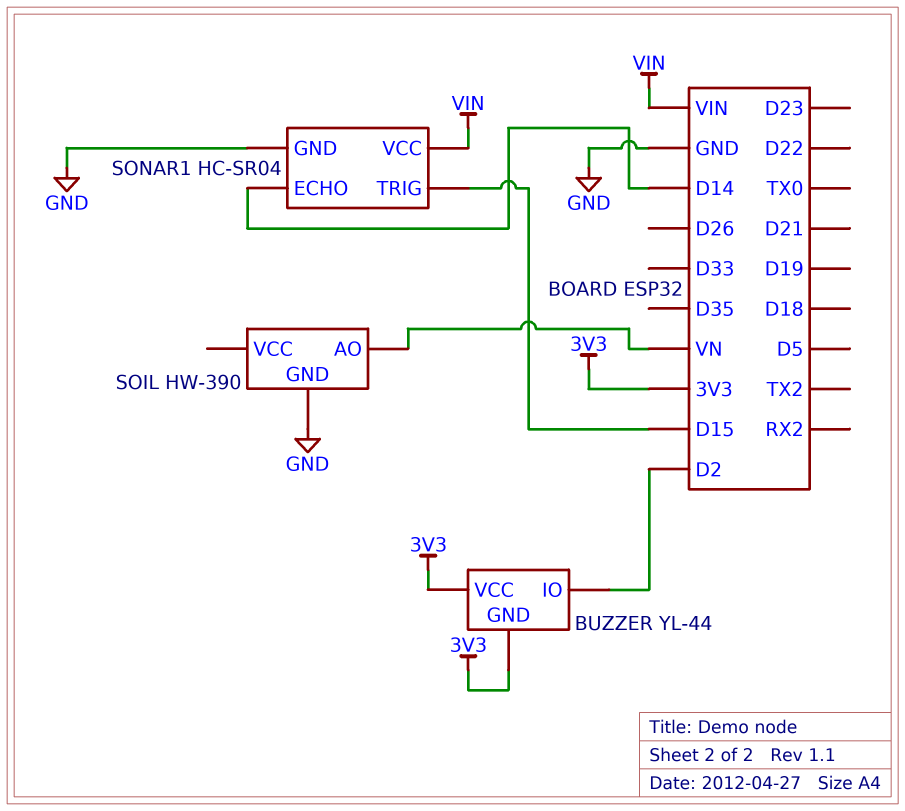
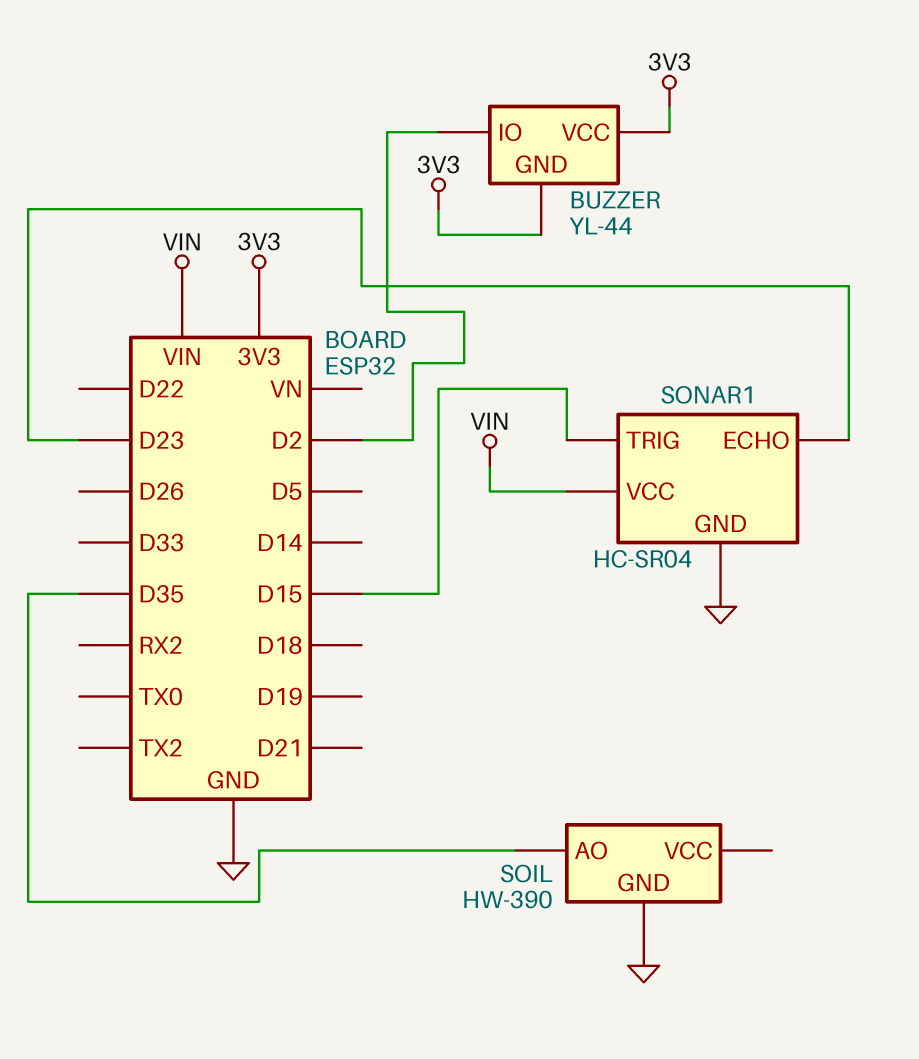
SOIL pin AO: VN -> D35
SONAR1 pin ECHO: D14 -> D23

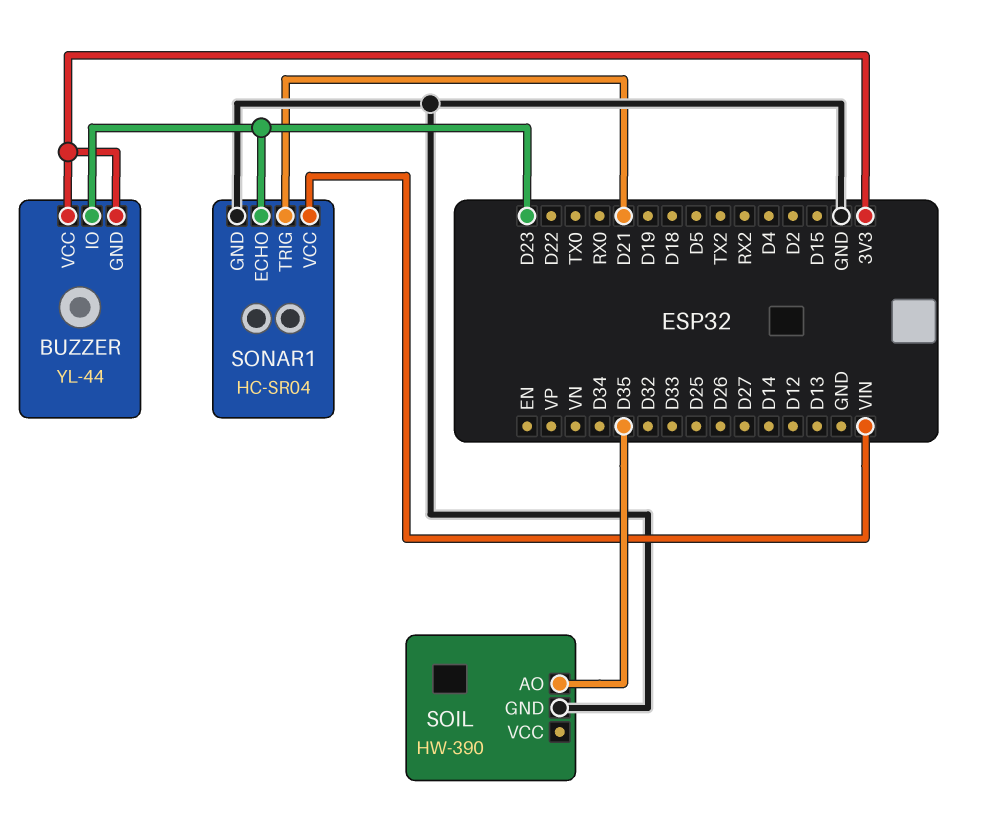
BUZZER pin IO: D2 -> D23
SONAR1 pin TRIG: D15 -> D21

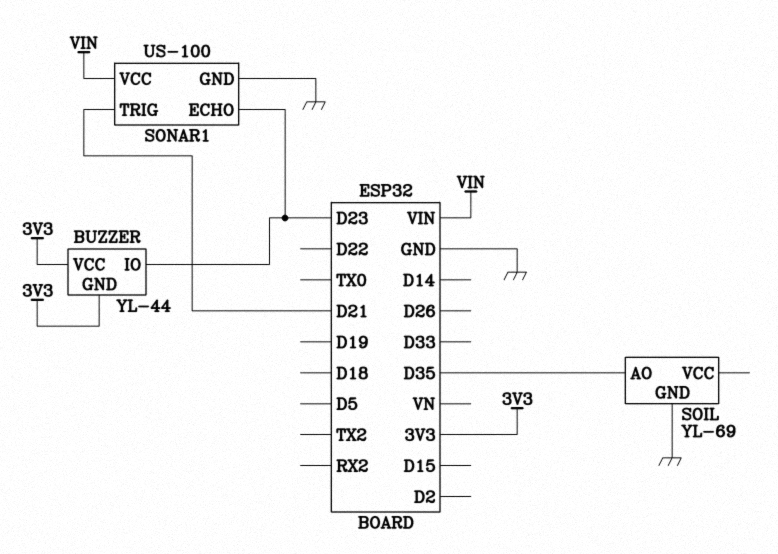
SOIL: HW-390 -> YL-69
SONAR1: HC-SR04 -> US-100

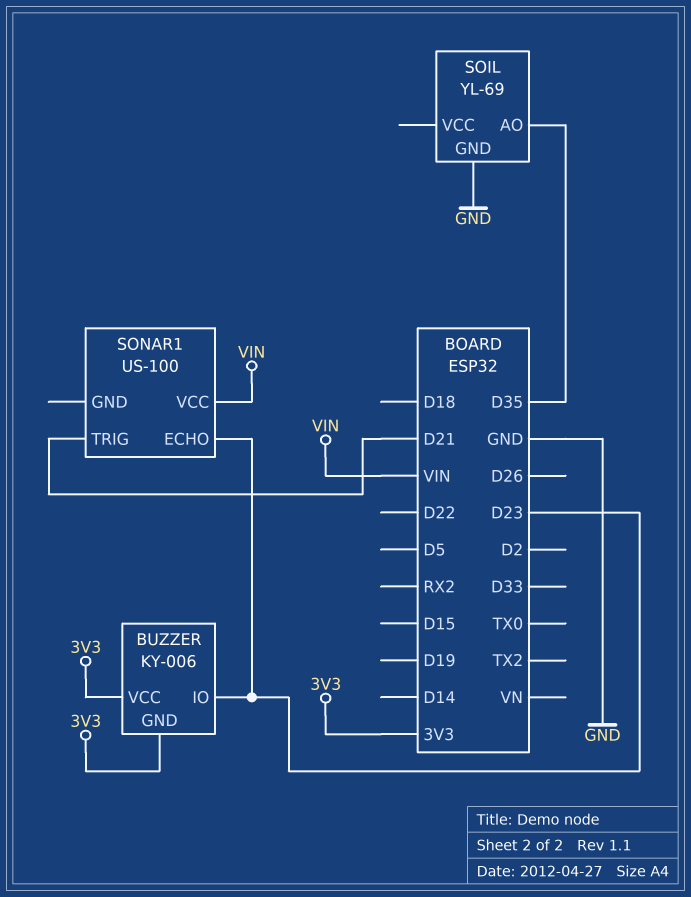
BUZZER: YL-44 -> KY-006
SONAR1 pin GND: GND -> none

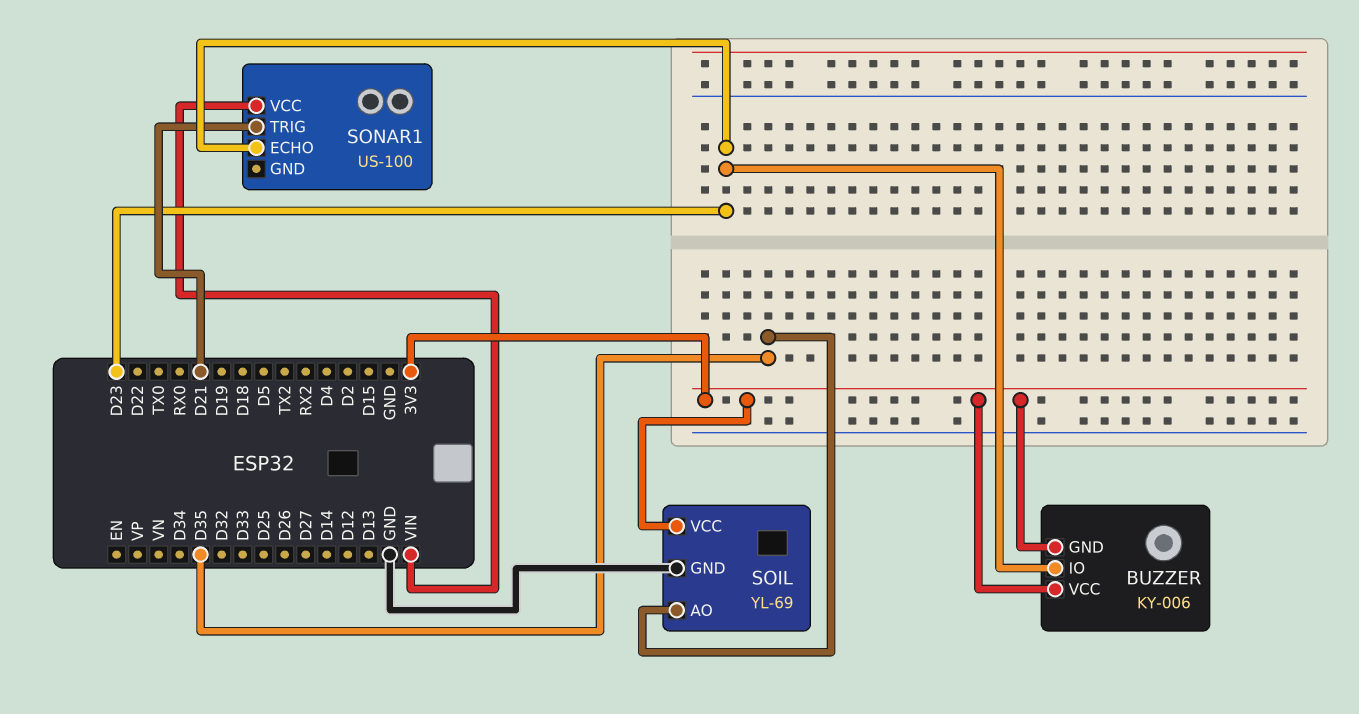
SOIL pin VCC: none -> 3V3

